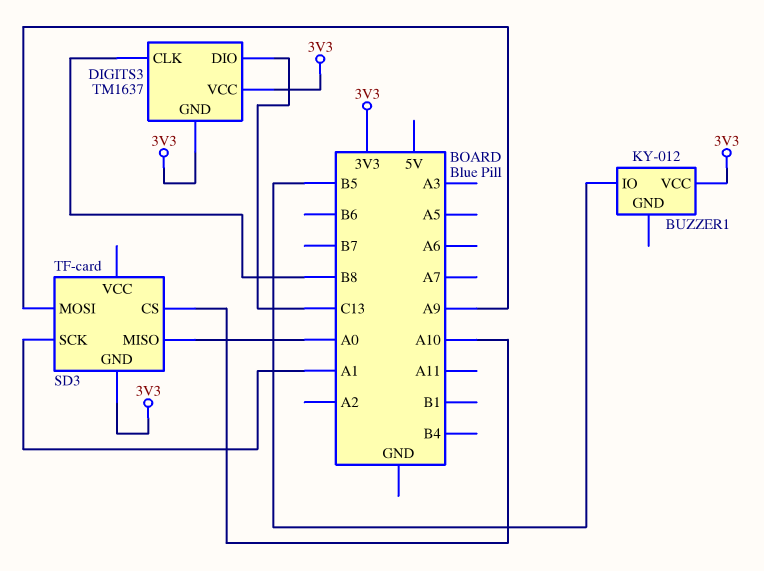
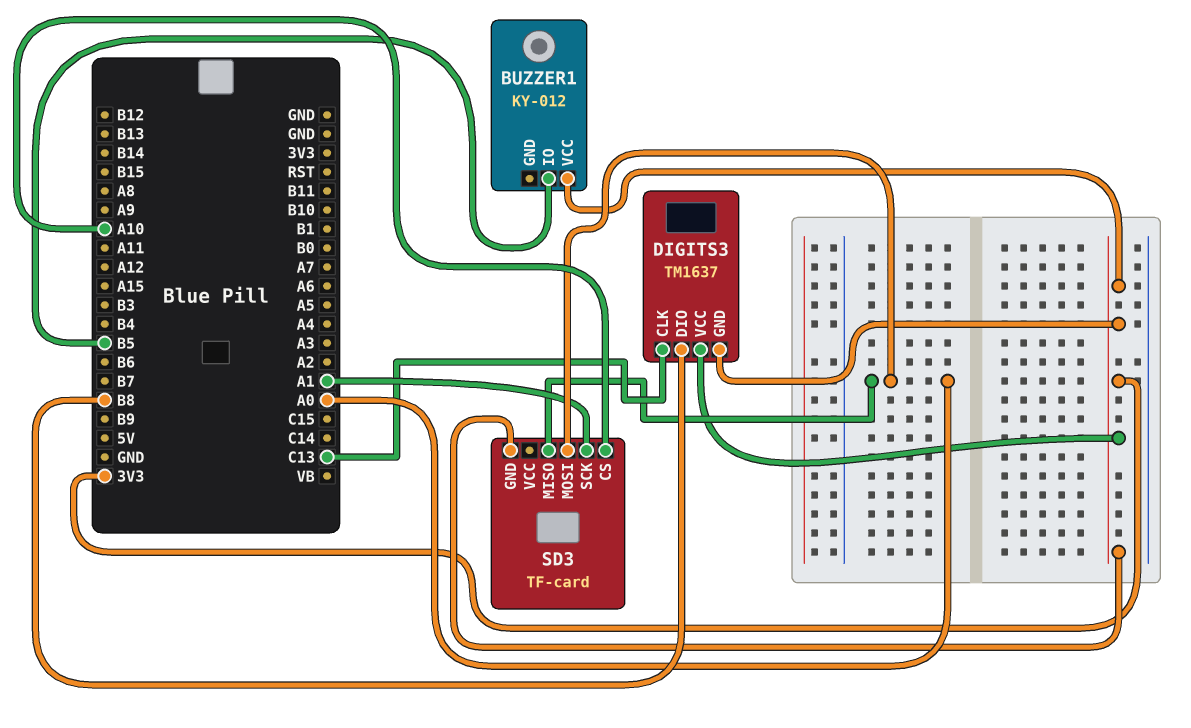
DIGITS3 pin CLK: B8 -> C13
DIGITS3 pin DIO: C13 -> B8
SD3 pin MOSI: A9 -> A0

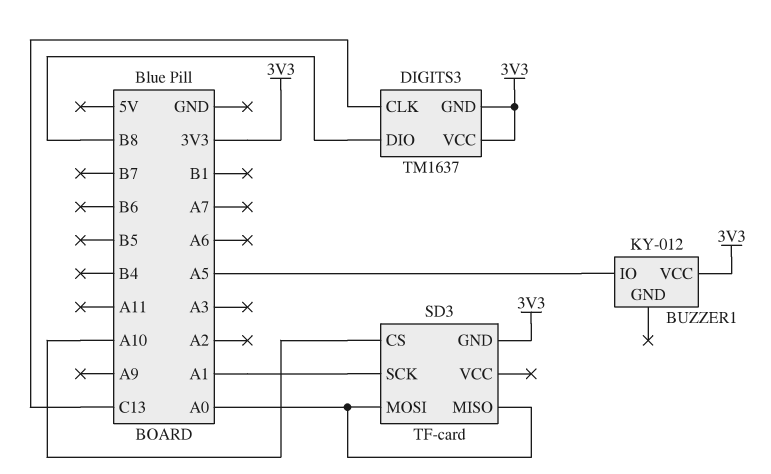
BUZZER1 pin IO: B5 -> A5

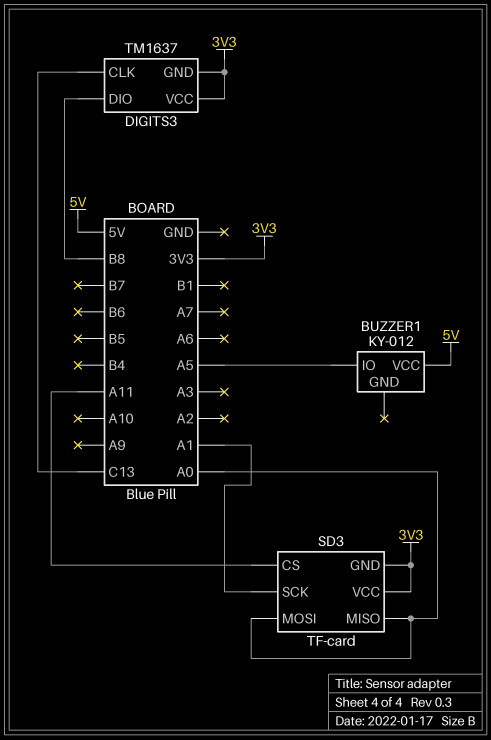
BUZZER1 pin VCC: 3V3 -> 5V
SD3 pin CS: A10 -> A11
SD3 pin VCC: none -> 3V3

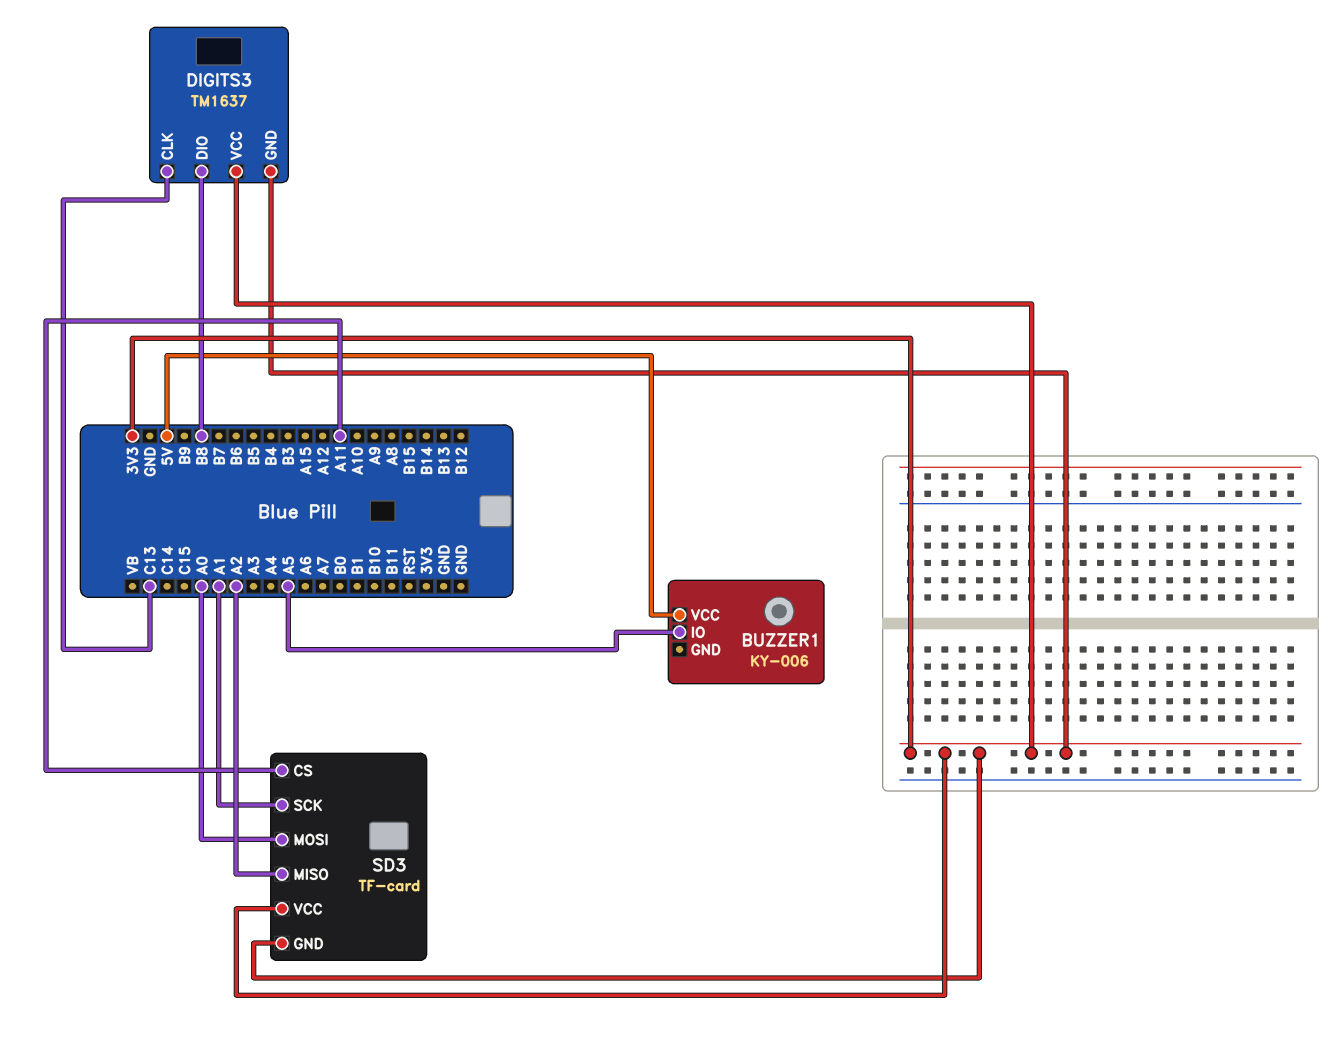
BUZZER1: KY-012 -> KY-006
SD3 pin MISO: A0 -> A2

